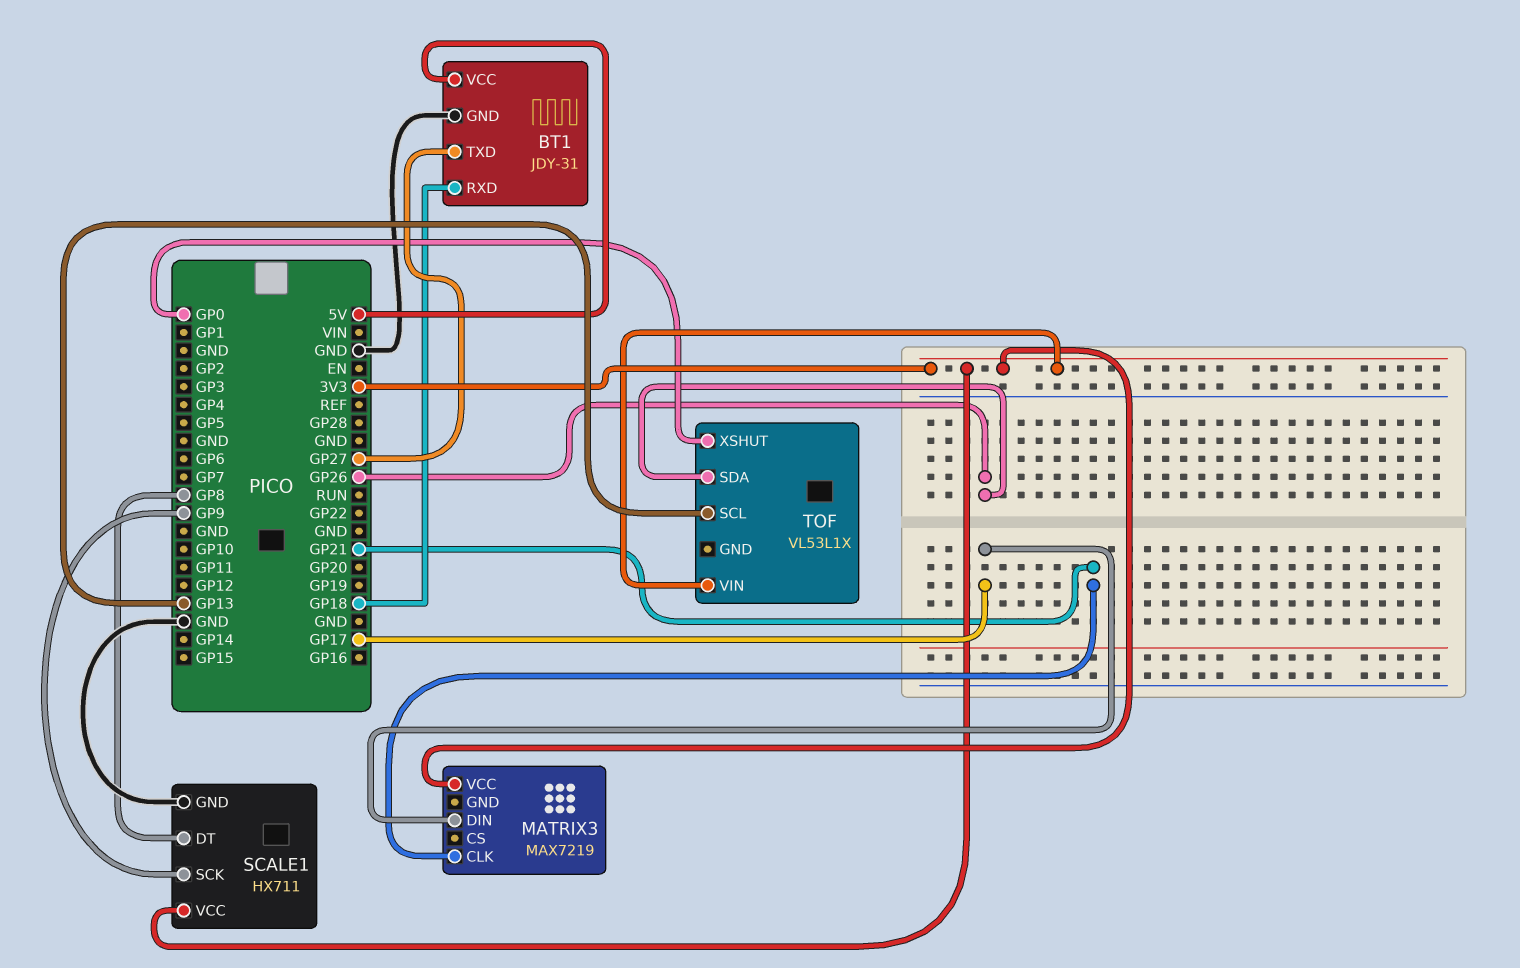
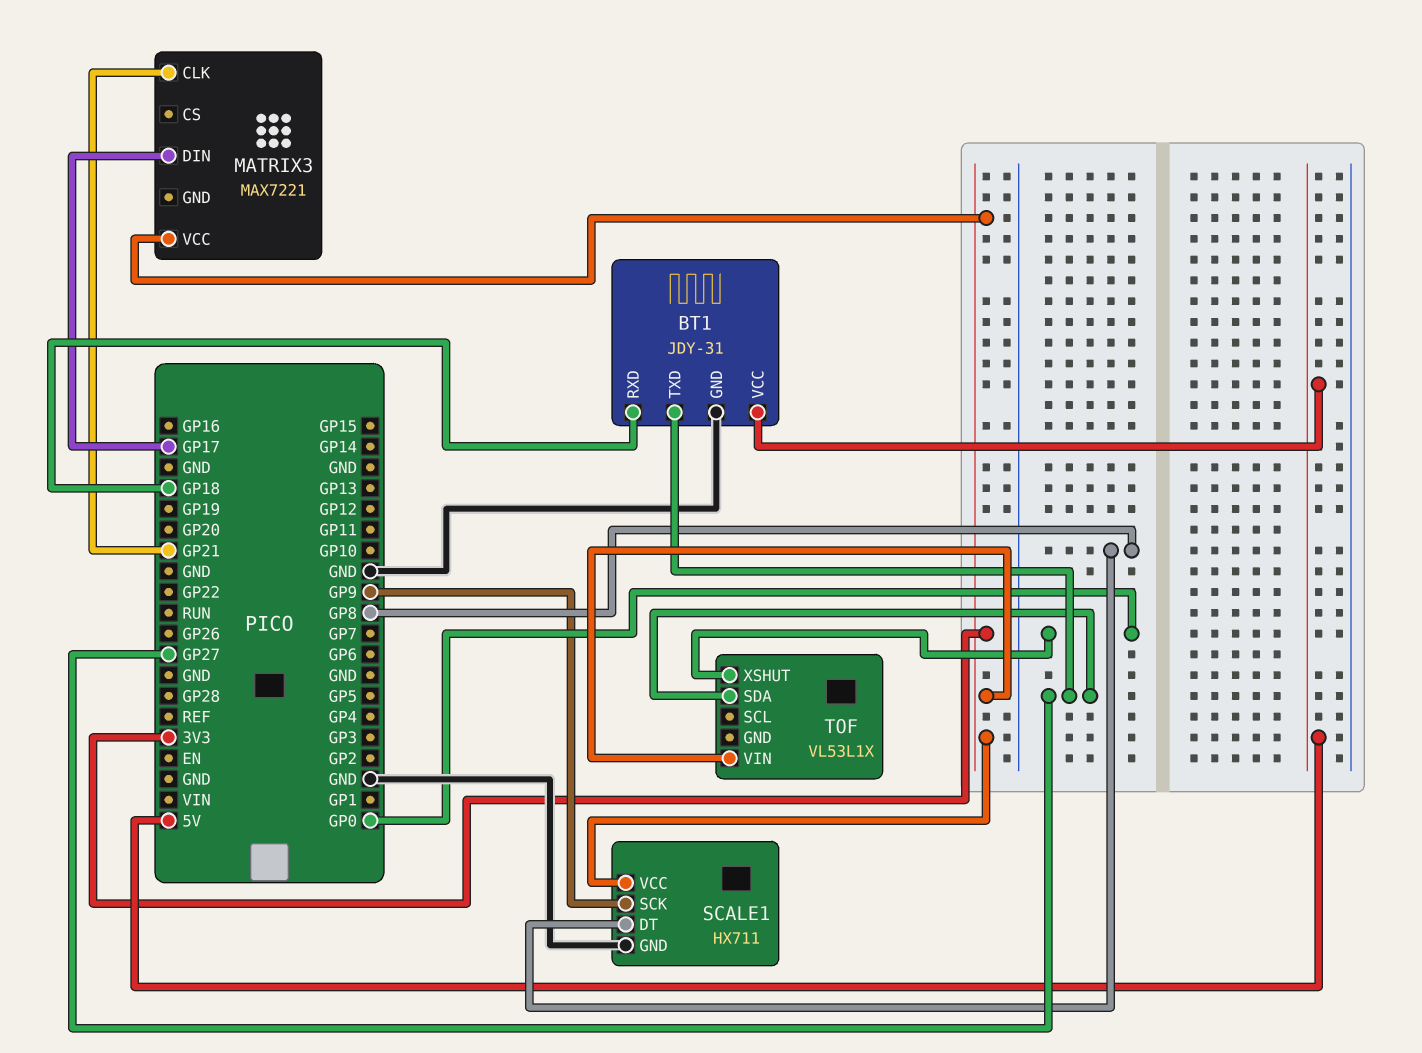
MATRIX3: MAX7219 -> MAX7221
TOF pin SCL: GP13 -> none
TOF pin SDA: GP26 -> GP27

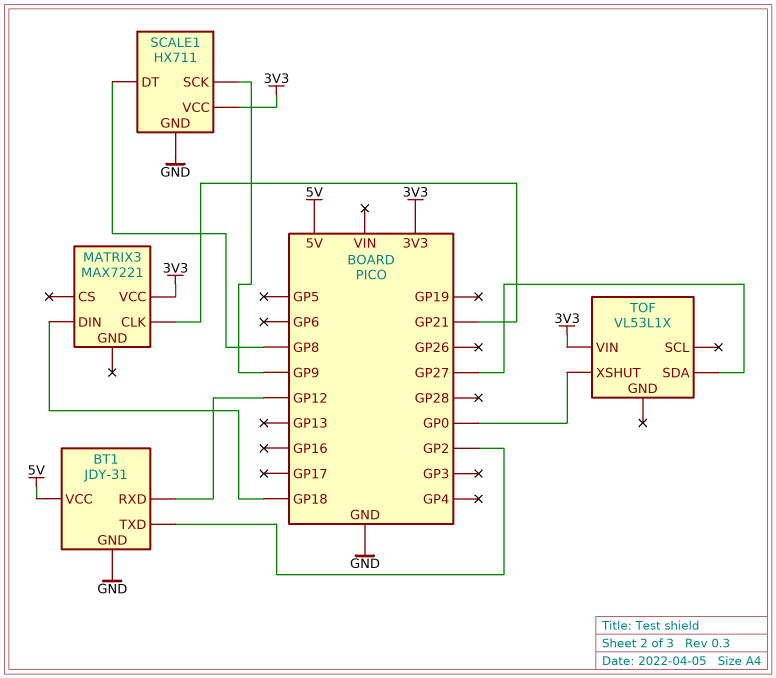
BT1 pin RXD: GP18 -> GP12
BT1 pin TXD: GP27 -> GP2
MATRIX3 pin DIN: GP17 -> GP18

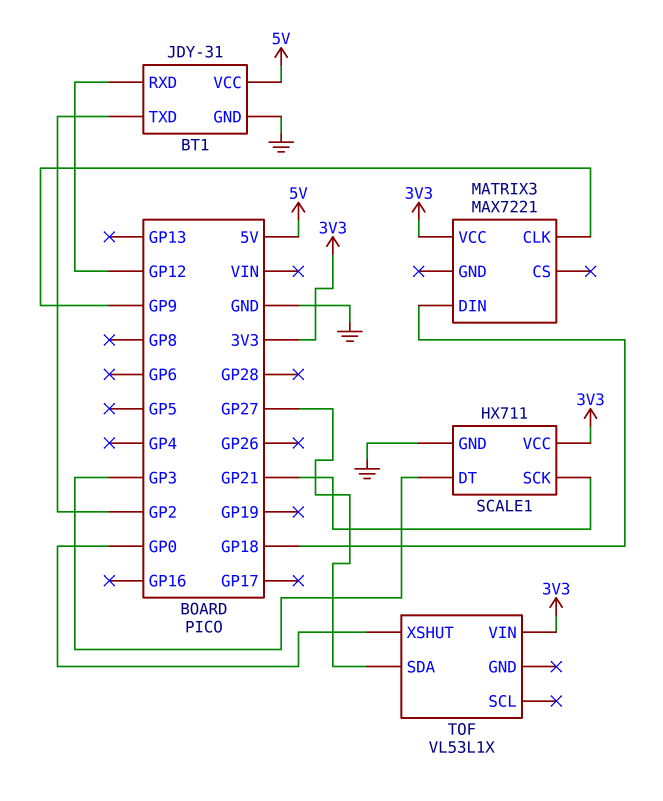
MATRIX3 pin CLK: GP21 -> GP9
SCALE1 pin DT: GP8 -> GP3
SCALE1 pin SCK: GP9 -> GP21

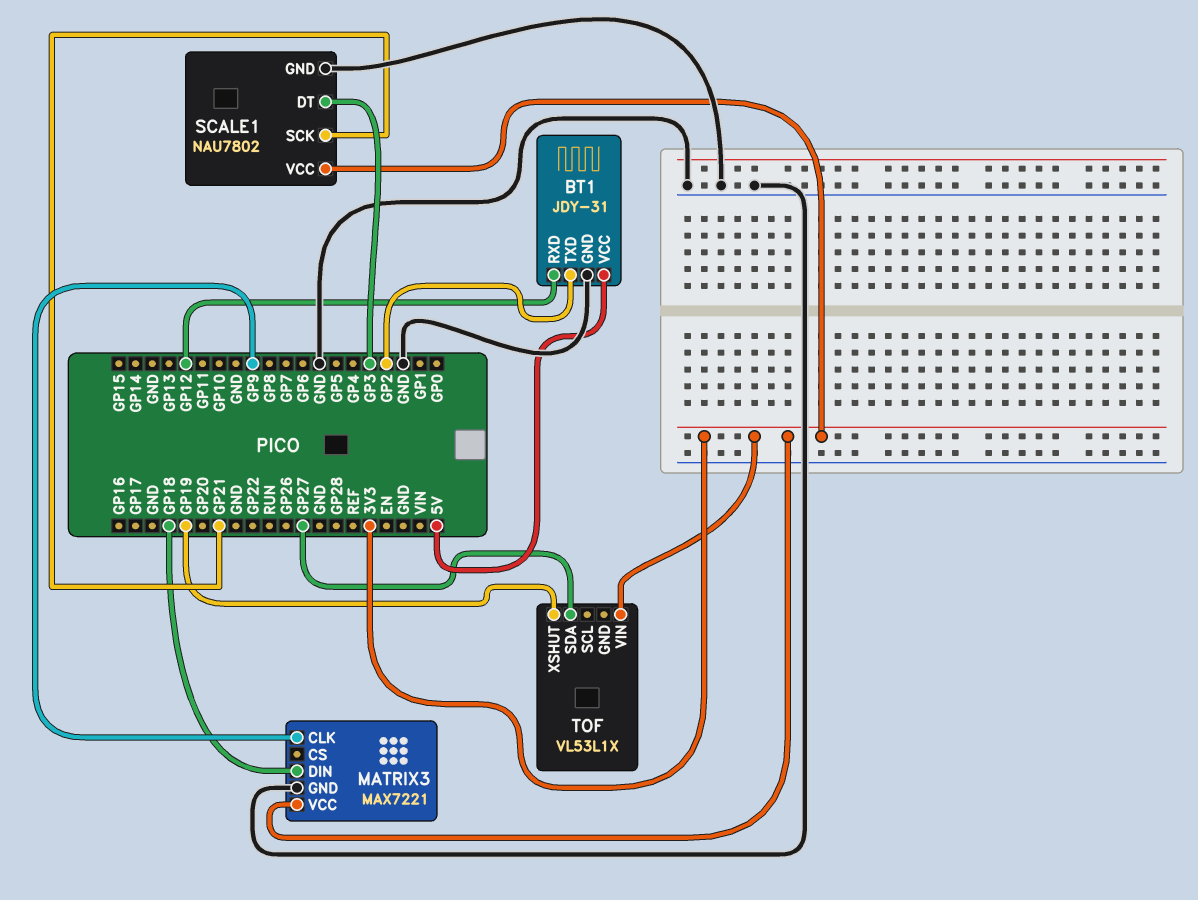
MATRIX3 pin GND: none -> GND
SCALE1: HX711 -> NAU7802
TOF pin XSHUT: GP0 -> GP19

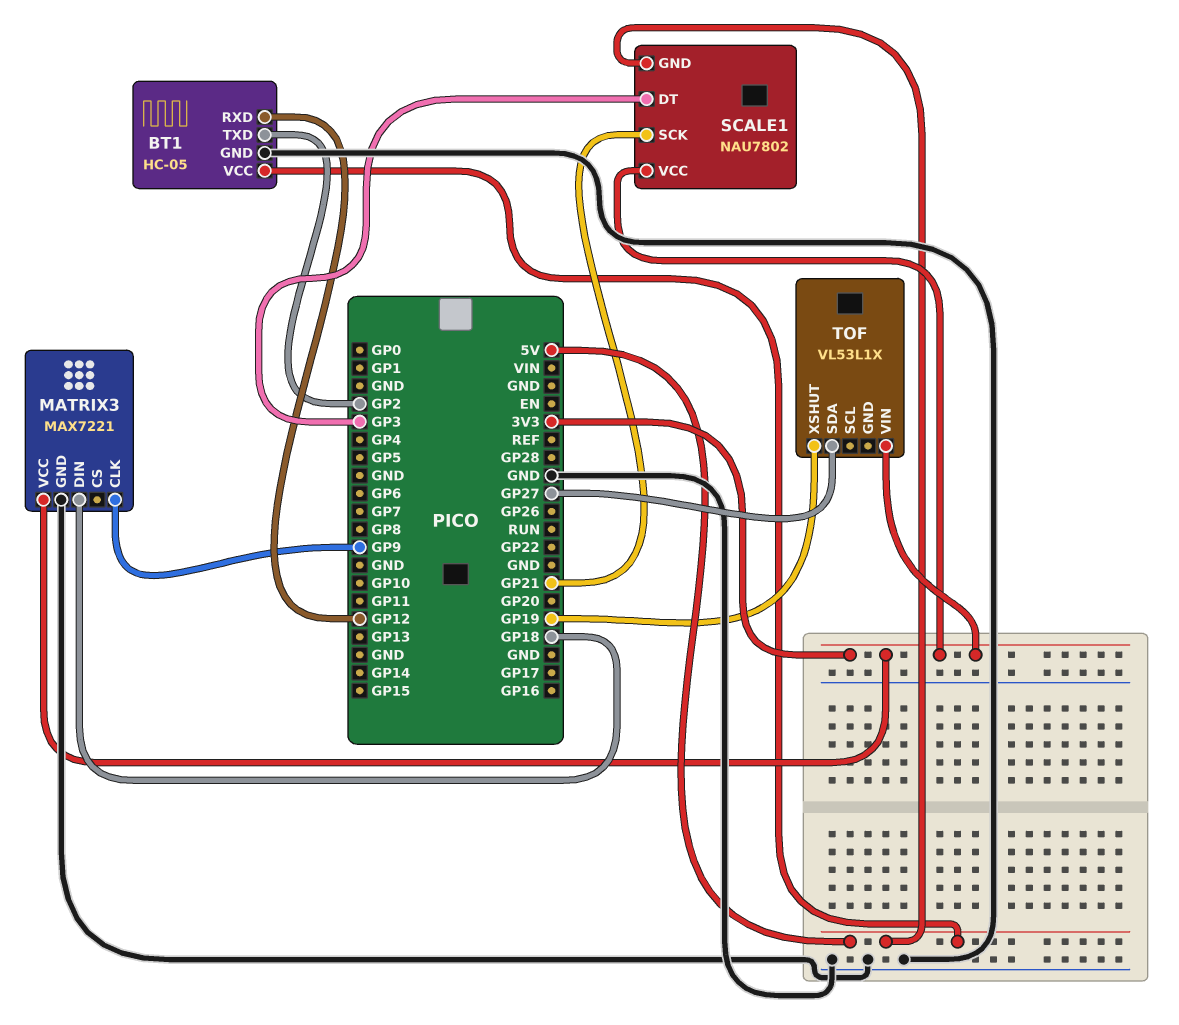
BT1: JDY-31 -> HC-05
SCALE1 pin GND: GND -> 5V

